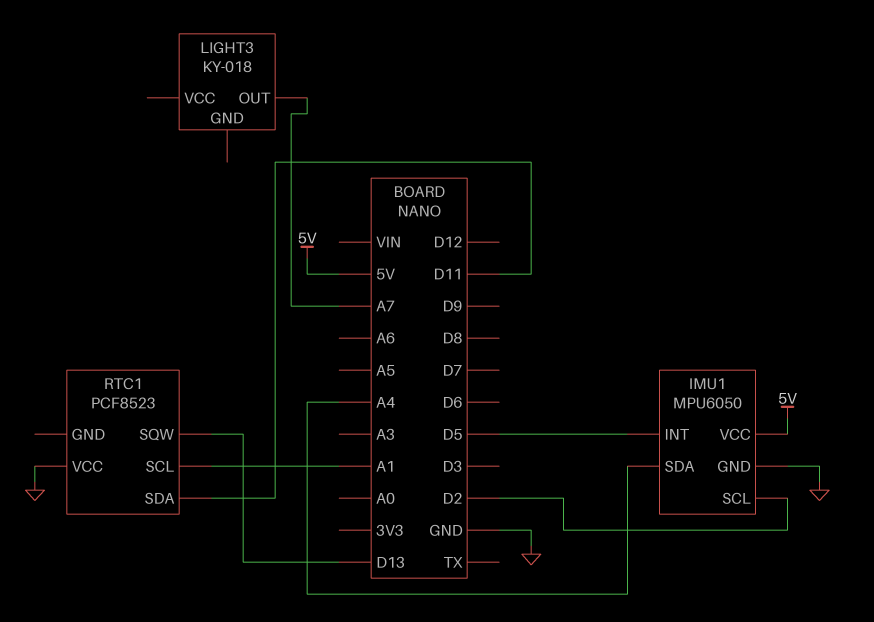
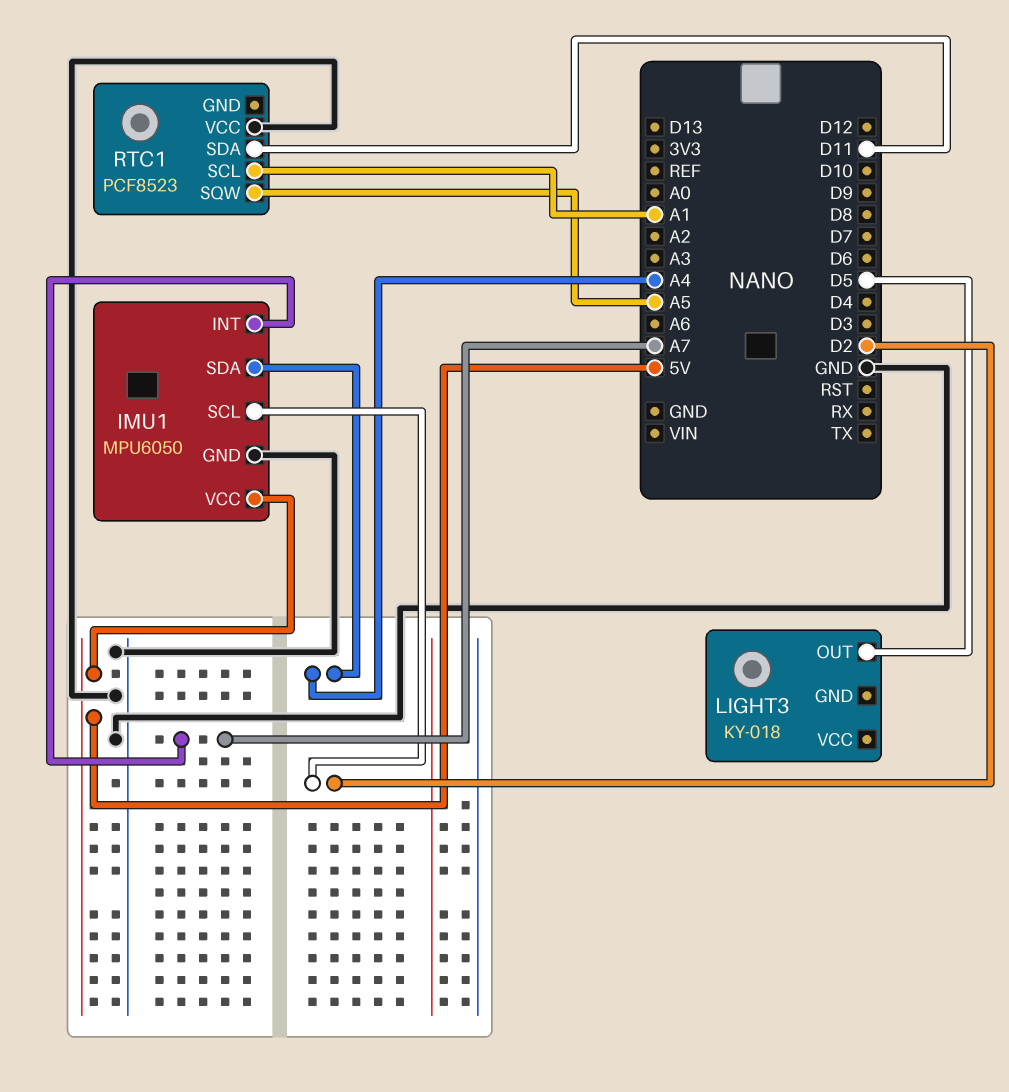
IMU1 pin INT: D5 -> A7
LIGHT3 pin OUT: A7 -> D5
RTC1 pin SQW: D13 -> A5

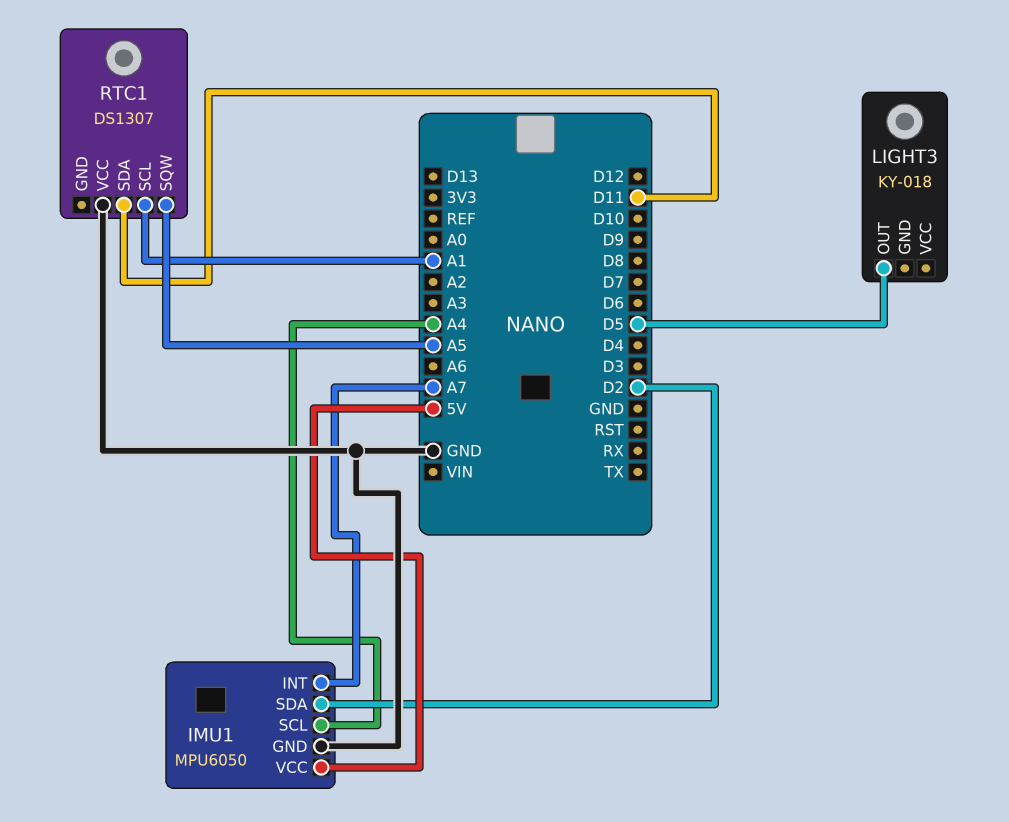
IMU1 pin SCL: D2 -> A4
IMU1 pin SDA: A4 -> D2
RTC1: PCF8523 -> DS1307

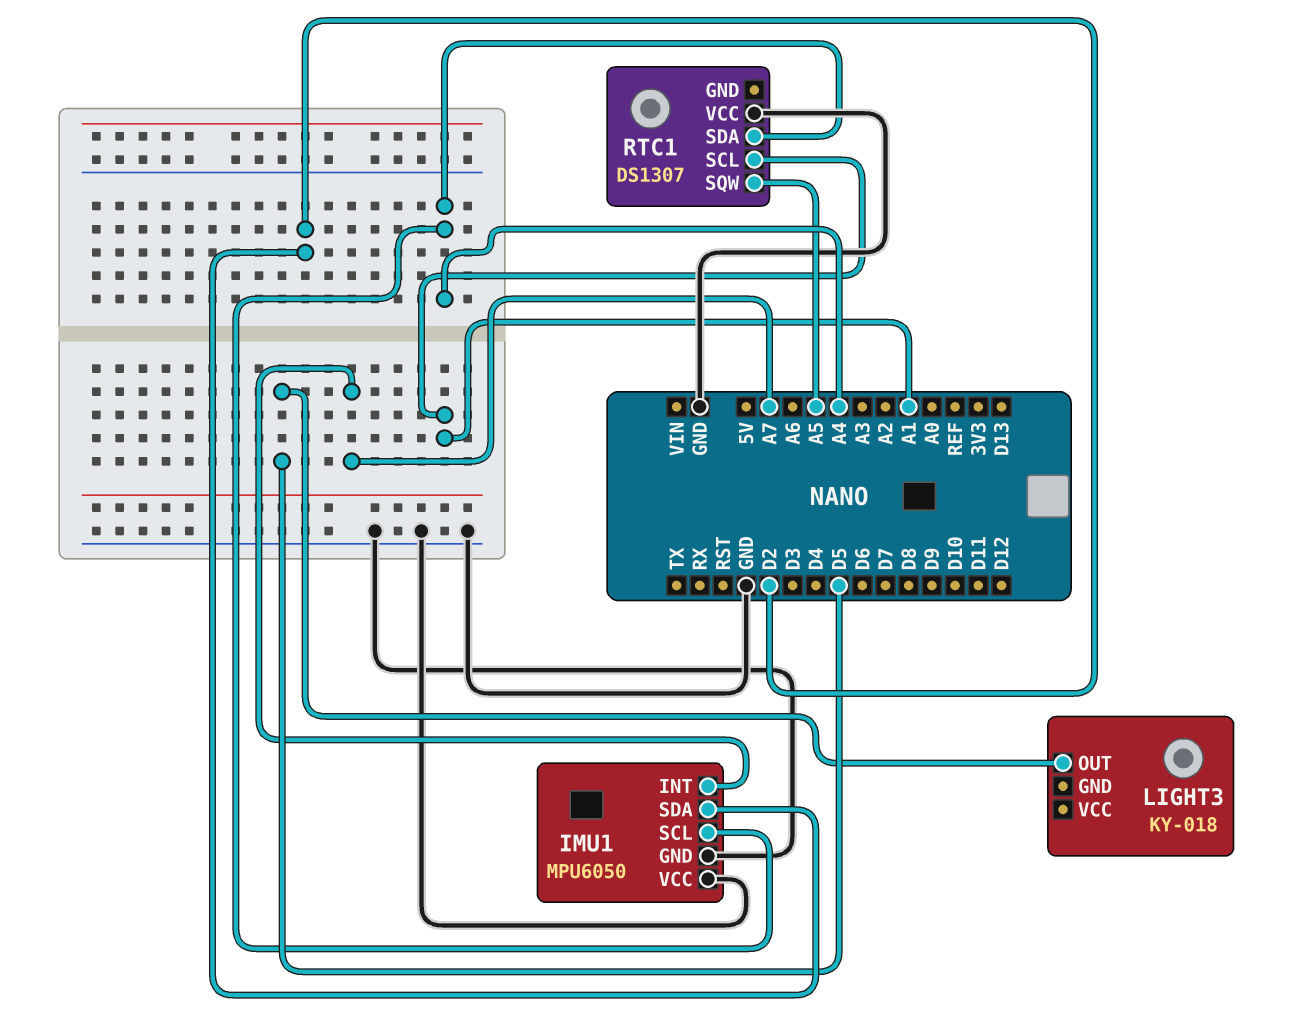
IMU1 pin VCC: 5V -> GND
RTC1 pin SDA: D11 -> A4

